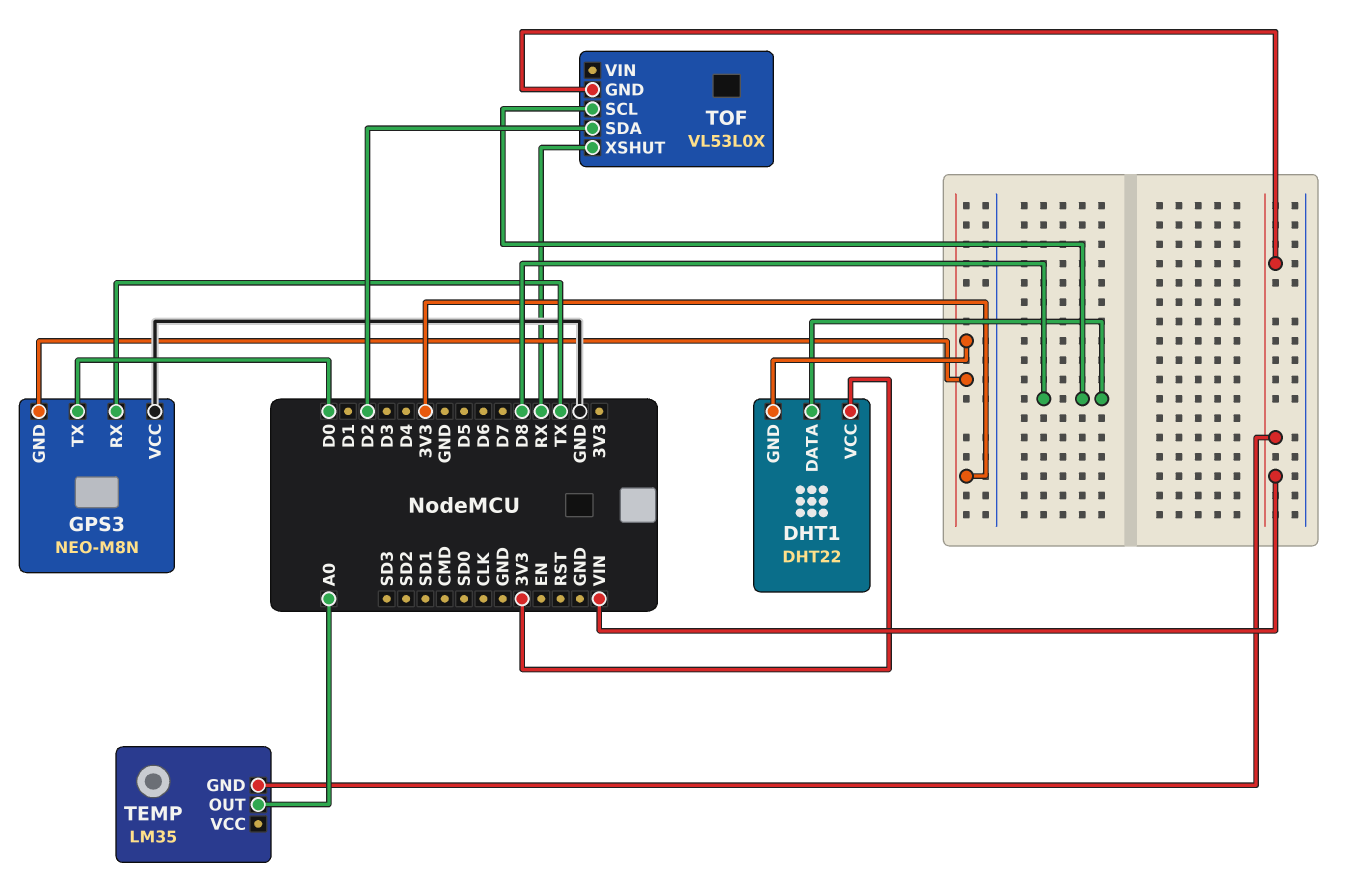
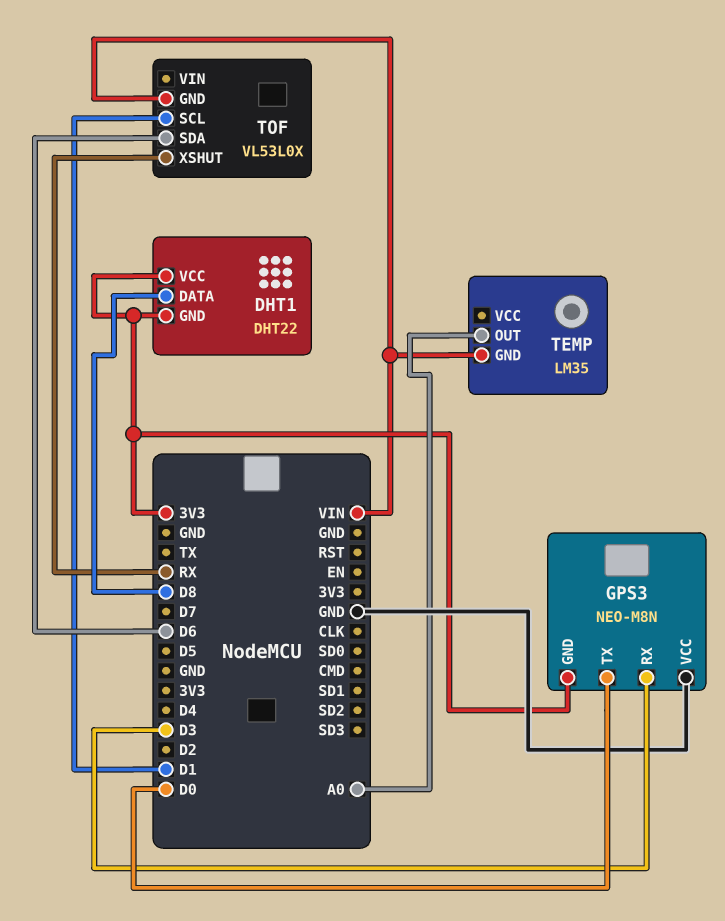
GPS3 pin RX: TX -> D3
TOF pin SCL: D8 -> D1
TOF pin SDA: D2 -> D6

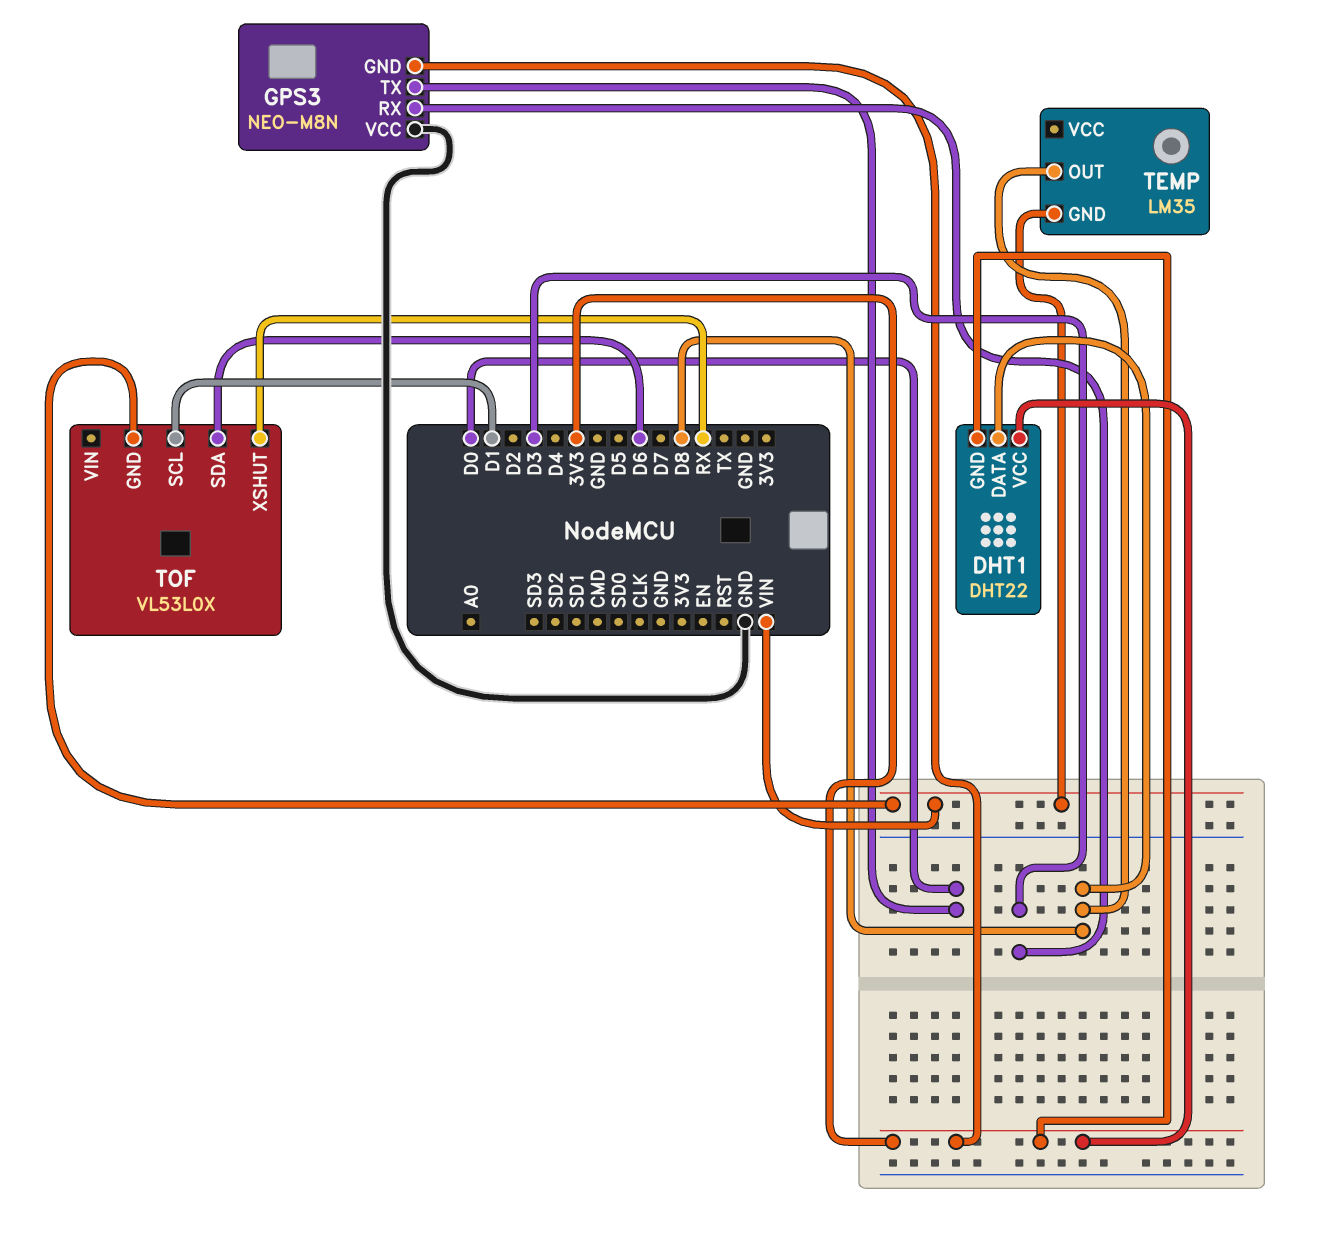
TEMP pin OUT: A0 -> D8

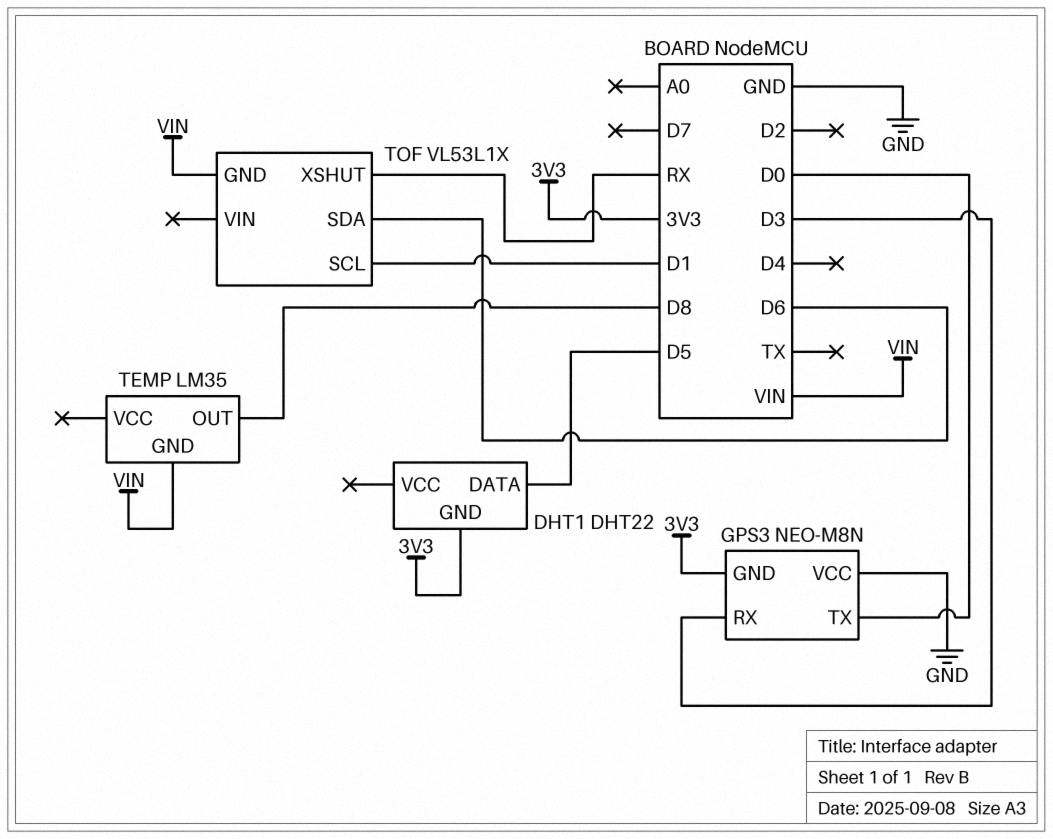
DHT1 pin DATA: D8 -> D5
DHT1 pin VCC: 3V3 -> none
TOF: VL53L0X -> VL53L1X

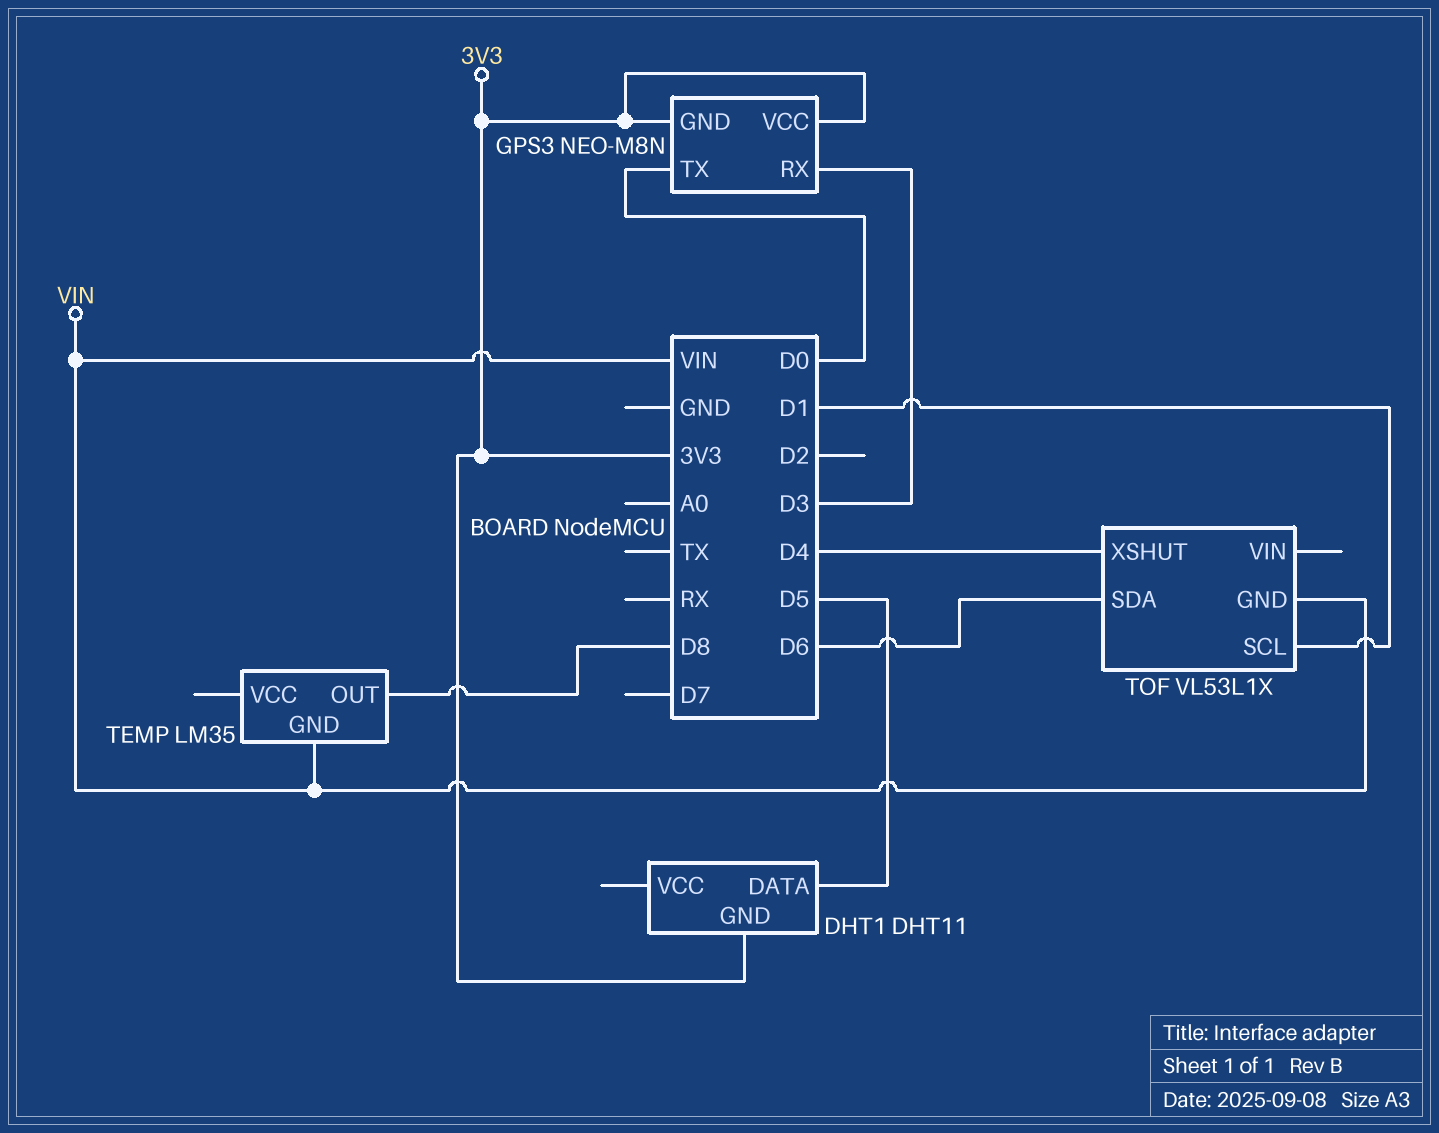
DHT1: DHT22 -> DHT11
GPS3 pin VCC: GND -> 3V3
TOF pin XSHUT: RX -> D4

